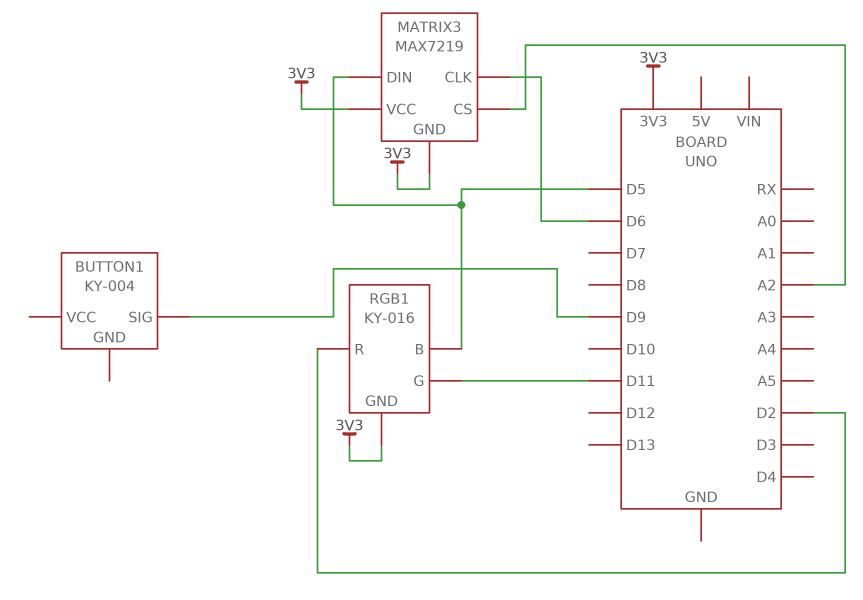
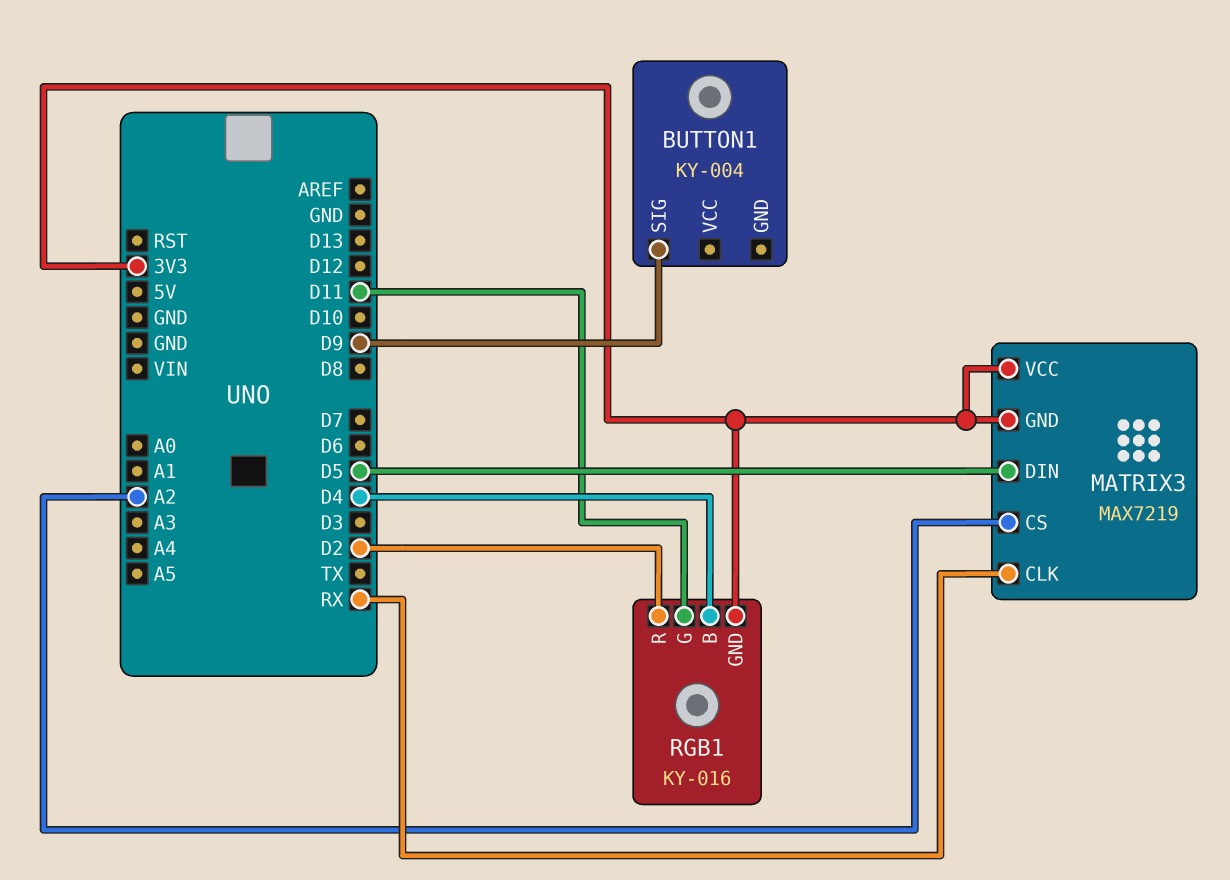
MATRIX3 pin CLK: D6 -> RX
RGB1 pin B: D5 -> D4

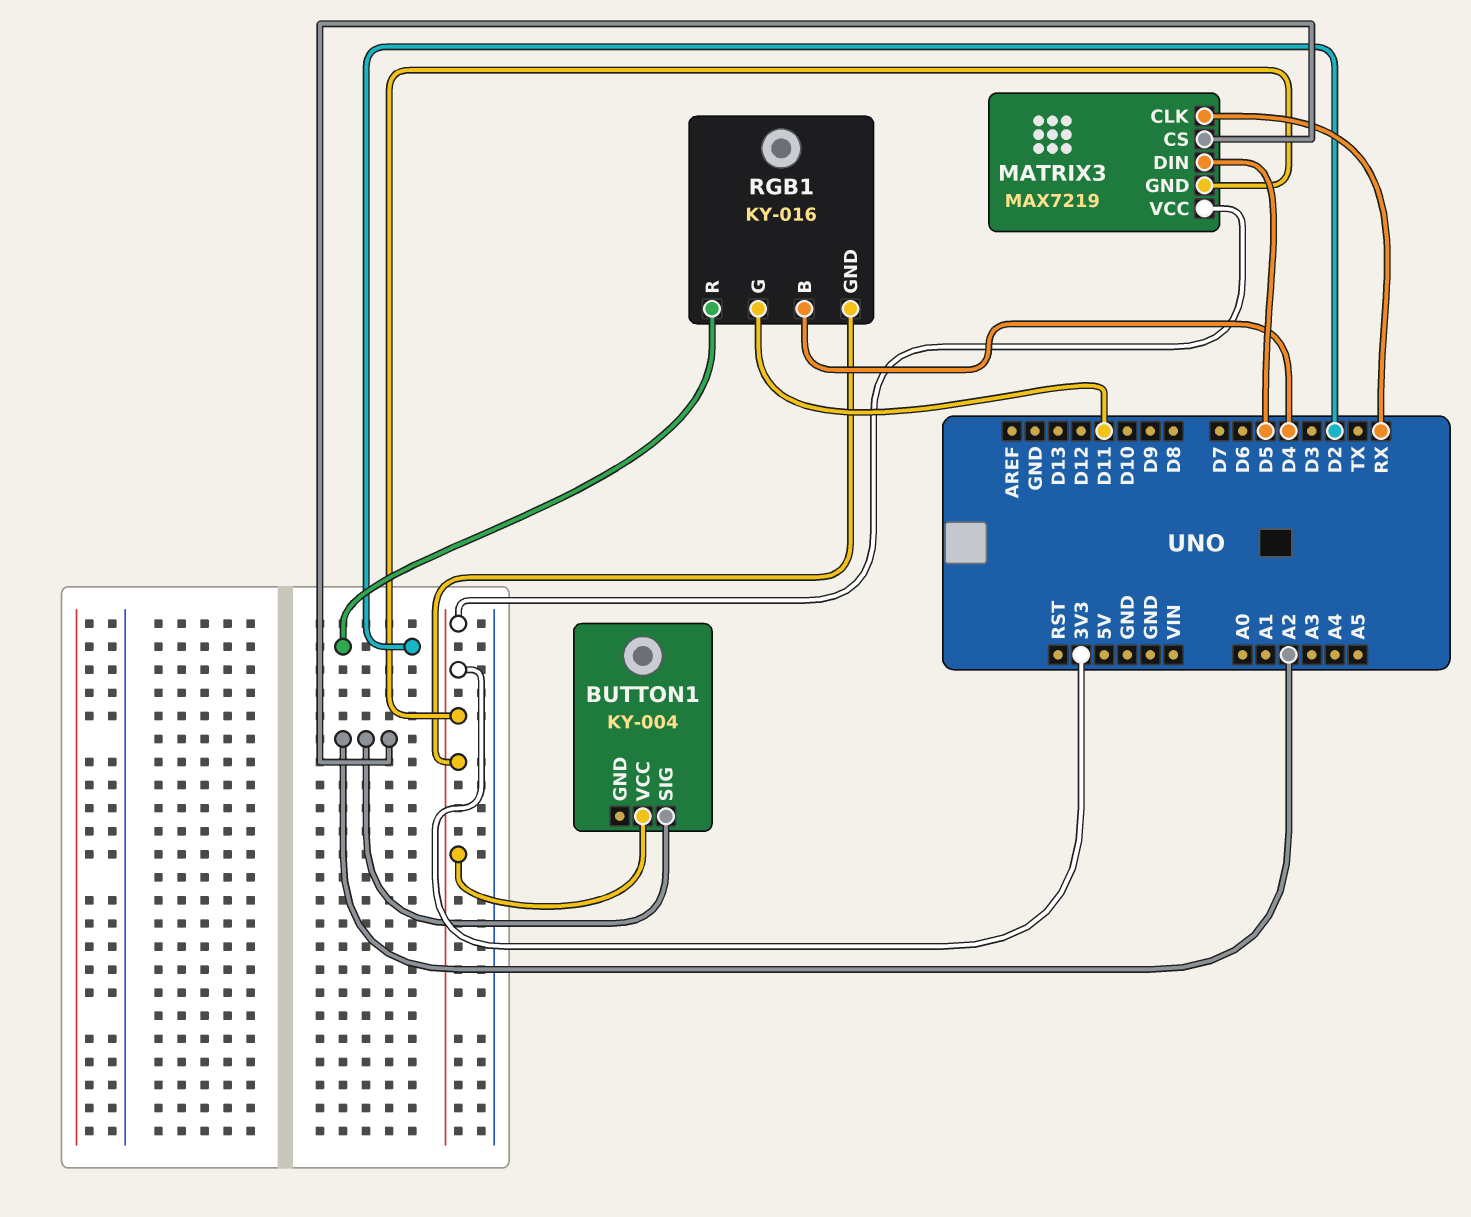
BUTTON1 pin SIG: D9 -> A2
BUTTON1 pin VCC: none -> 3V3

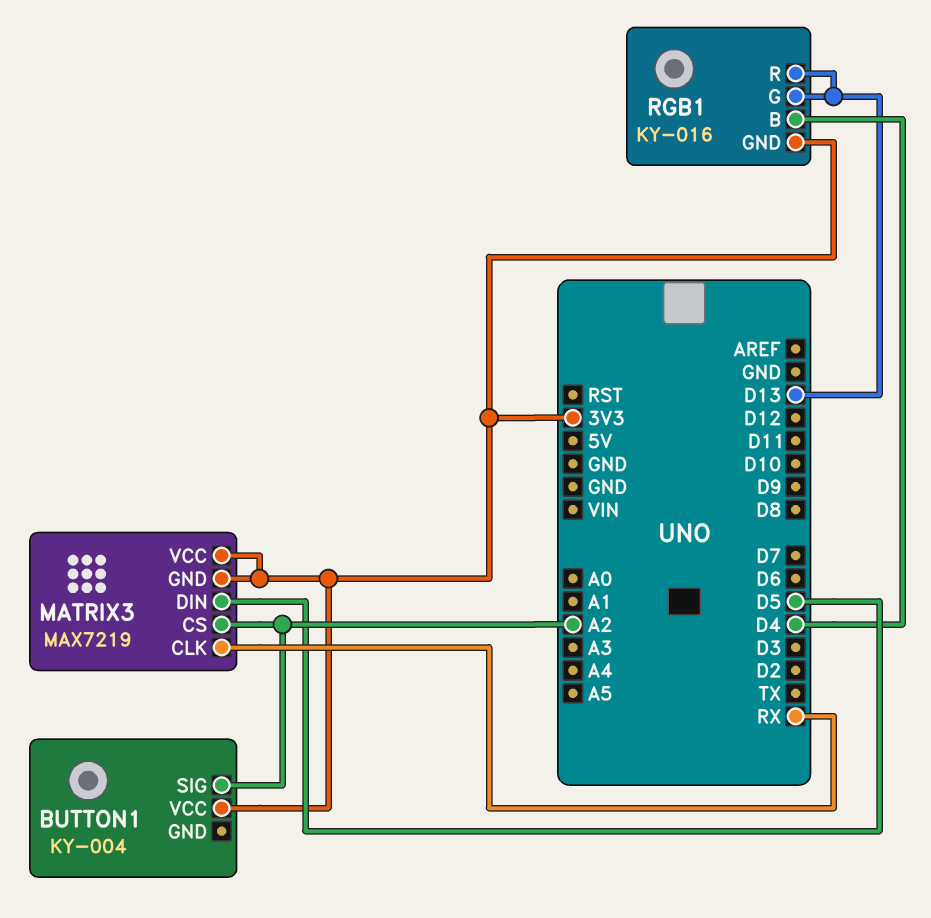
RGB1 pin G: D11 -> D13
RGB1 pin R: D2 -> D13

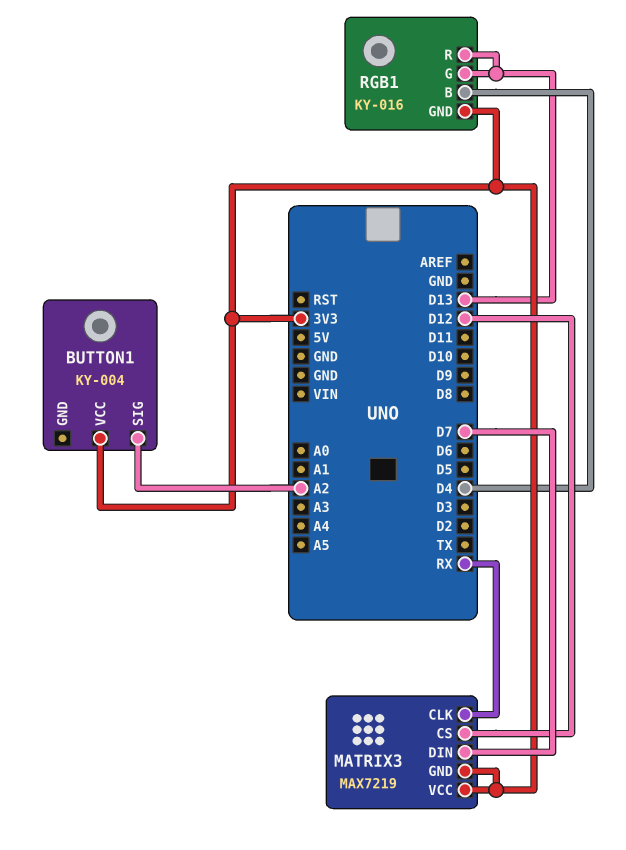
MATRIX3 pin CS: A2 -> D12
MATRIX3 pin DIN: D5 -> D7

